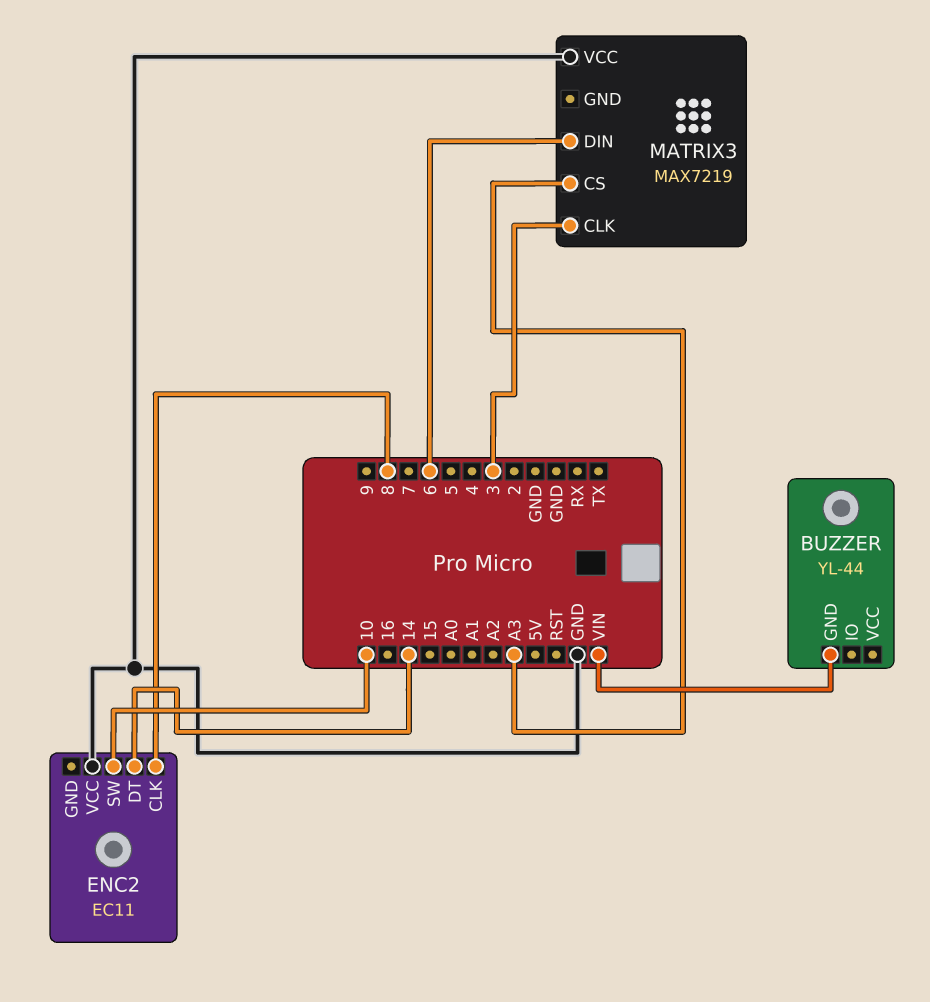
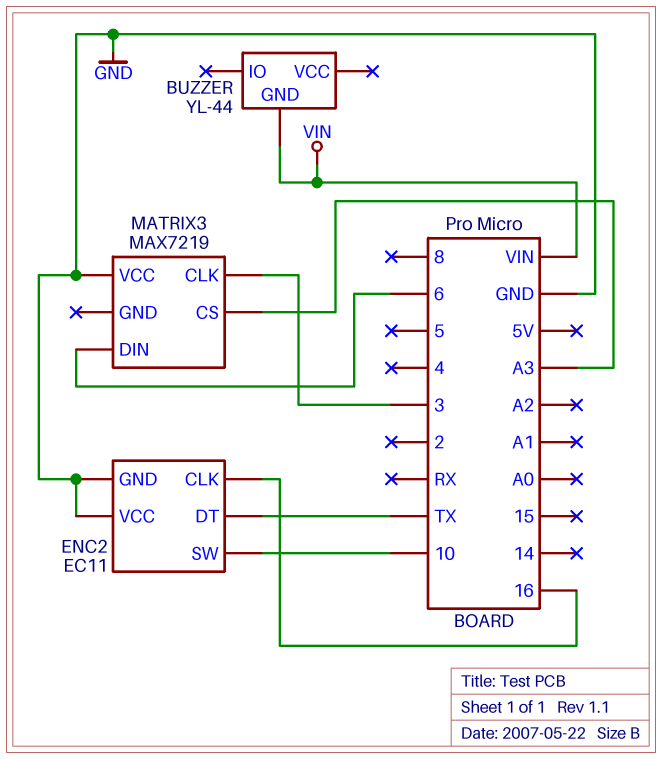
ENC2 pin CLK: 8 -> 16
ENC2 pin DT: 14 -> TX
ENC2 pin GND: none -> GND

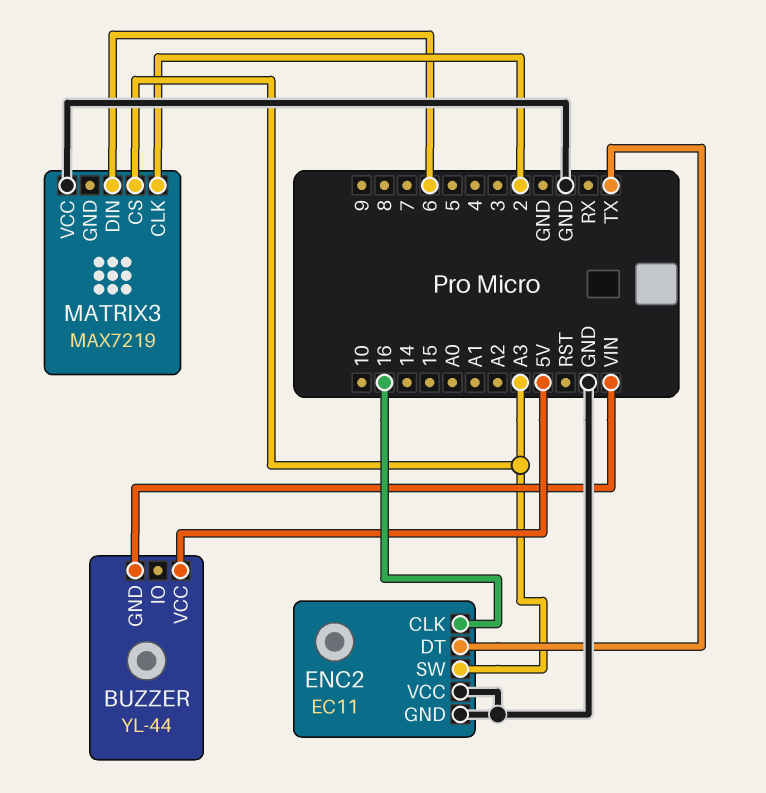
BUZZER pin VCC: none -> 5V
ENC2 pin SW: 10 -> A3
MATRIX3 pin CLK: 3 -> 2

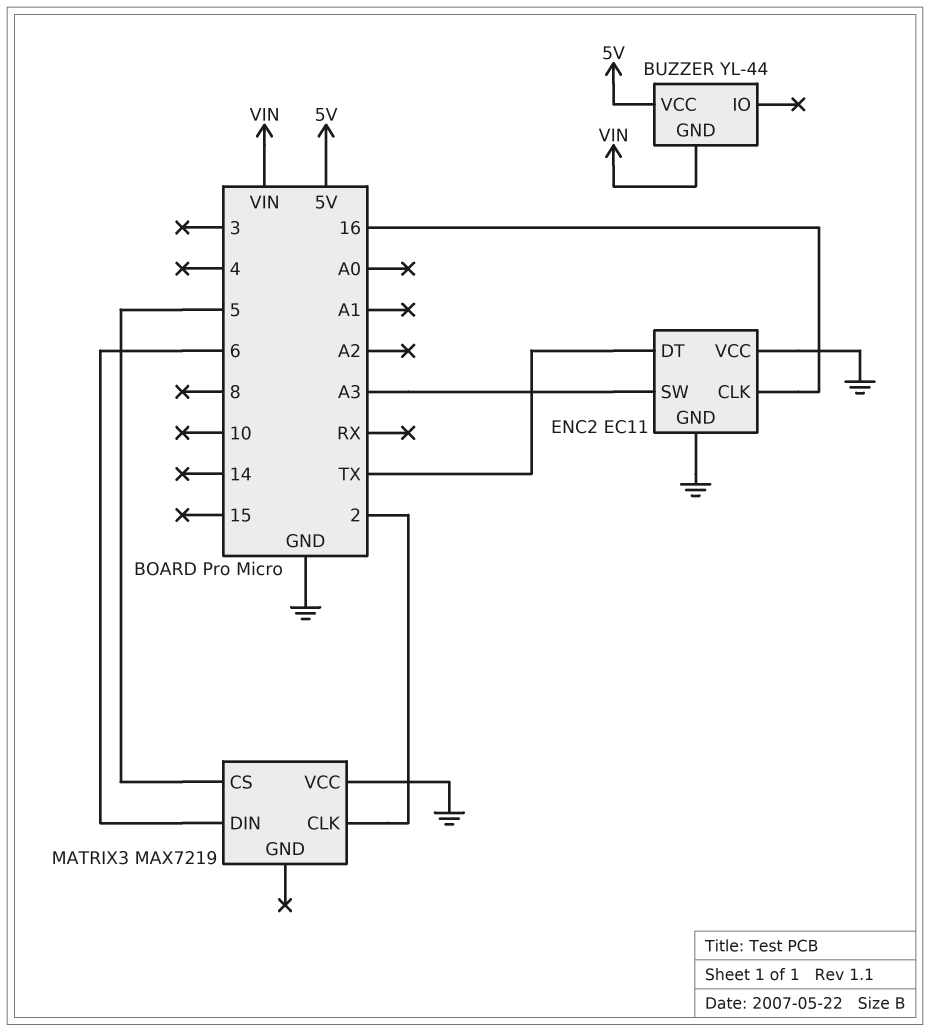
MATRIX3 pin CS: A3 -> 5

